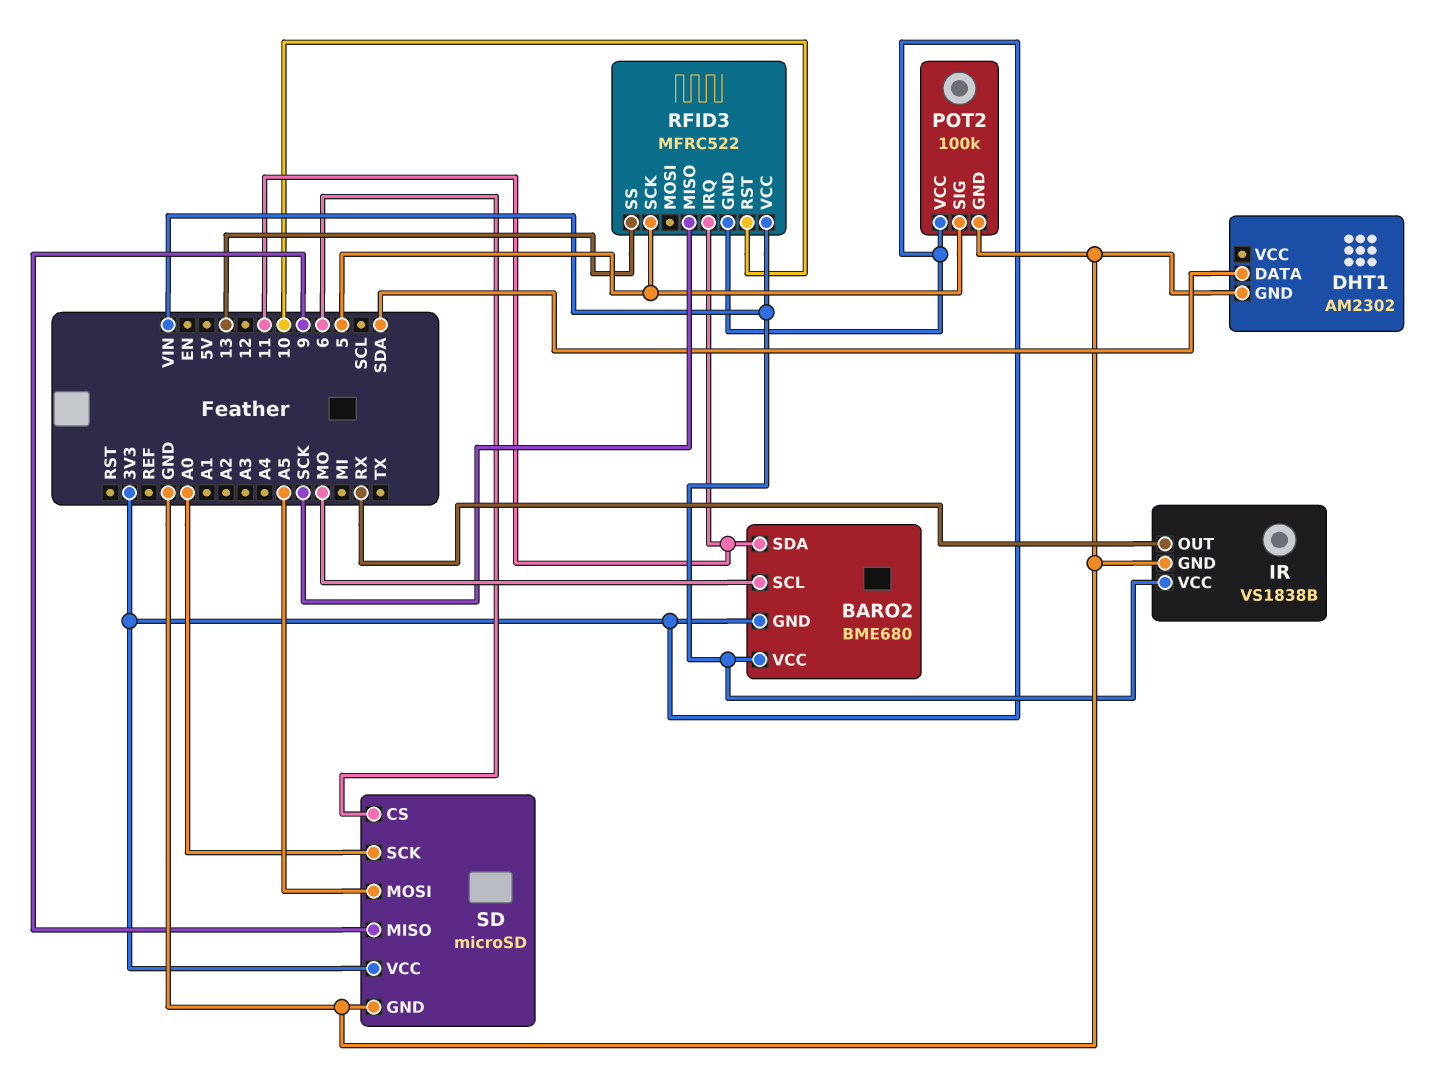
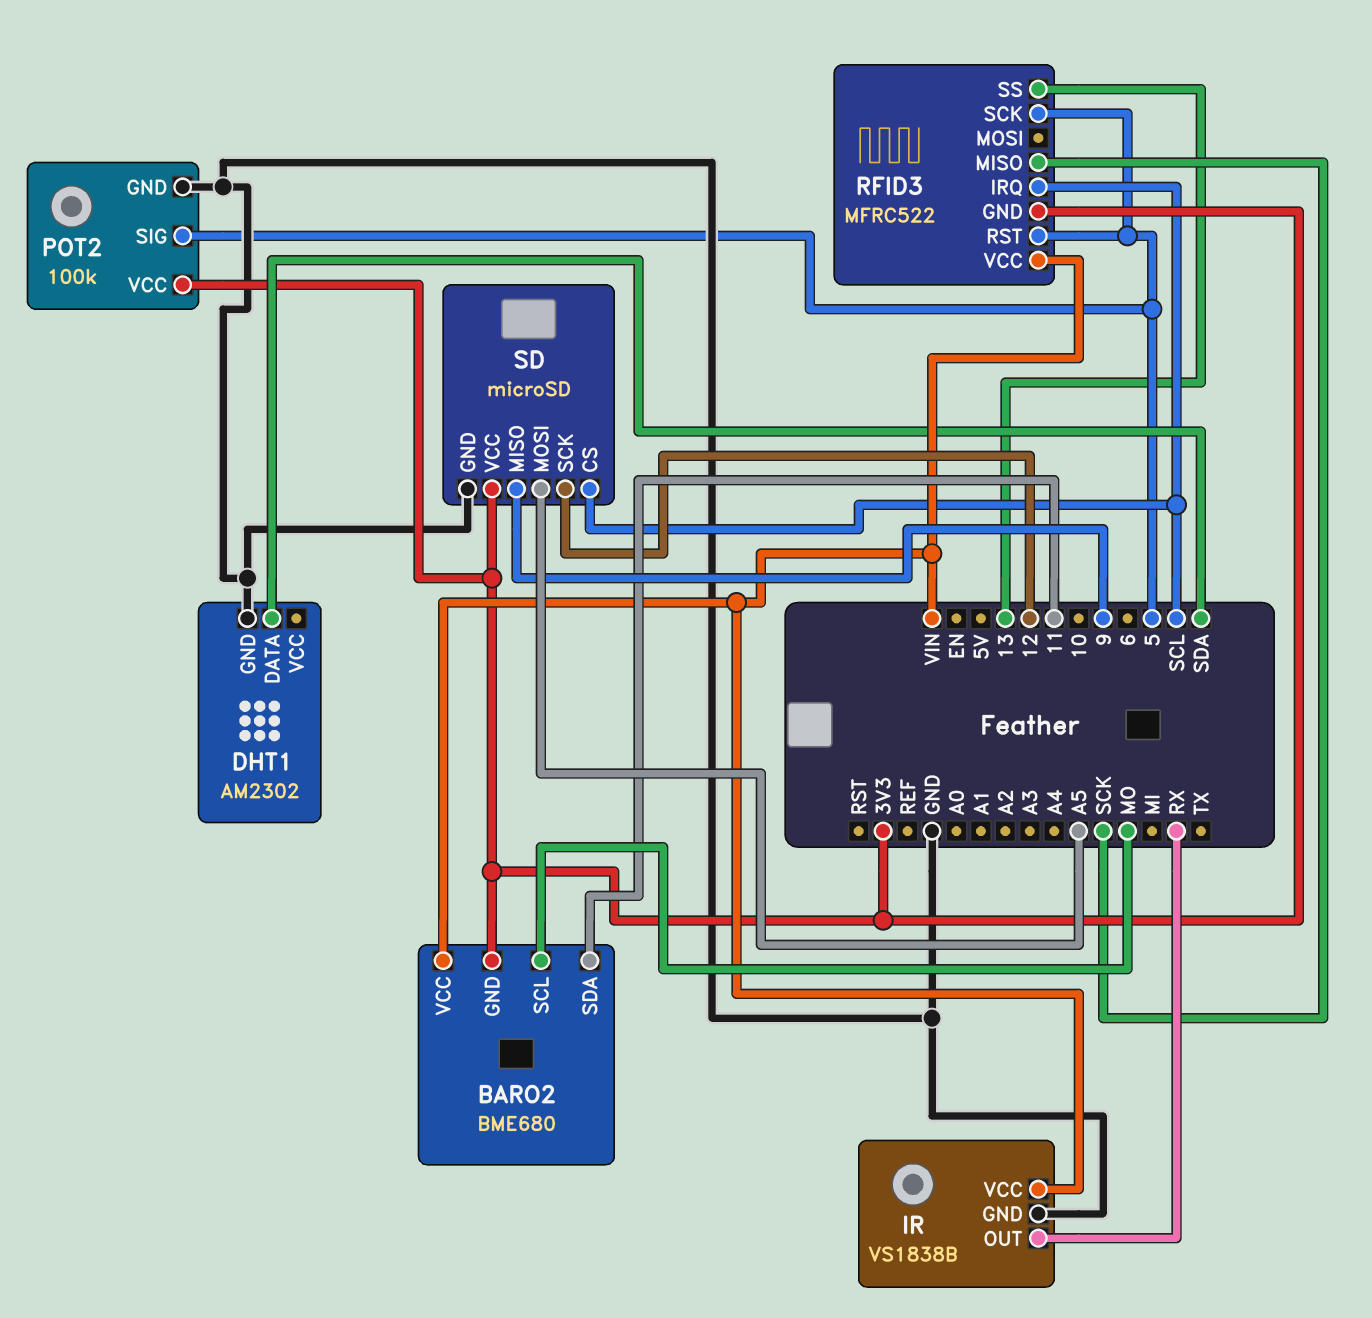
RFID3 pin IRQ: 11 -> SCL
RFID3 pin RST: 10 -> 5
SD pin CS: 6 -> SCL
SD pin SCK: A0 -> 12

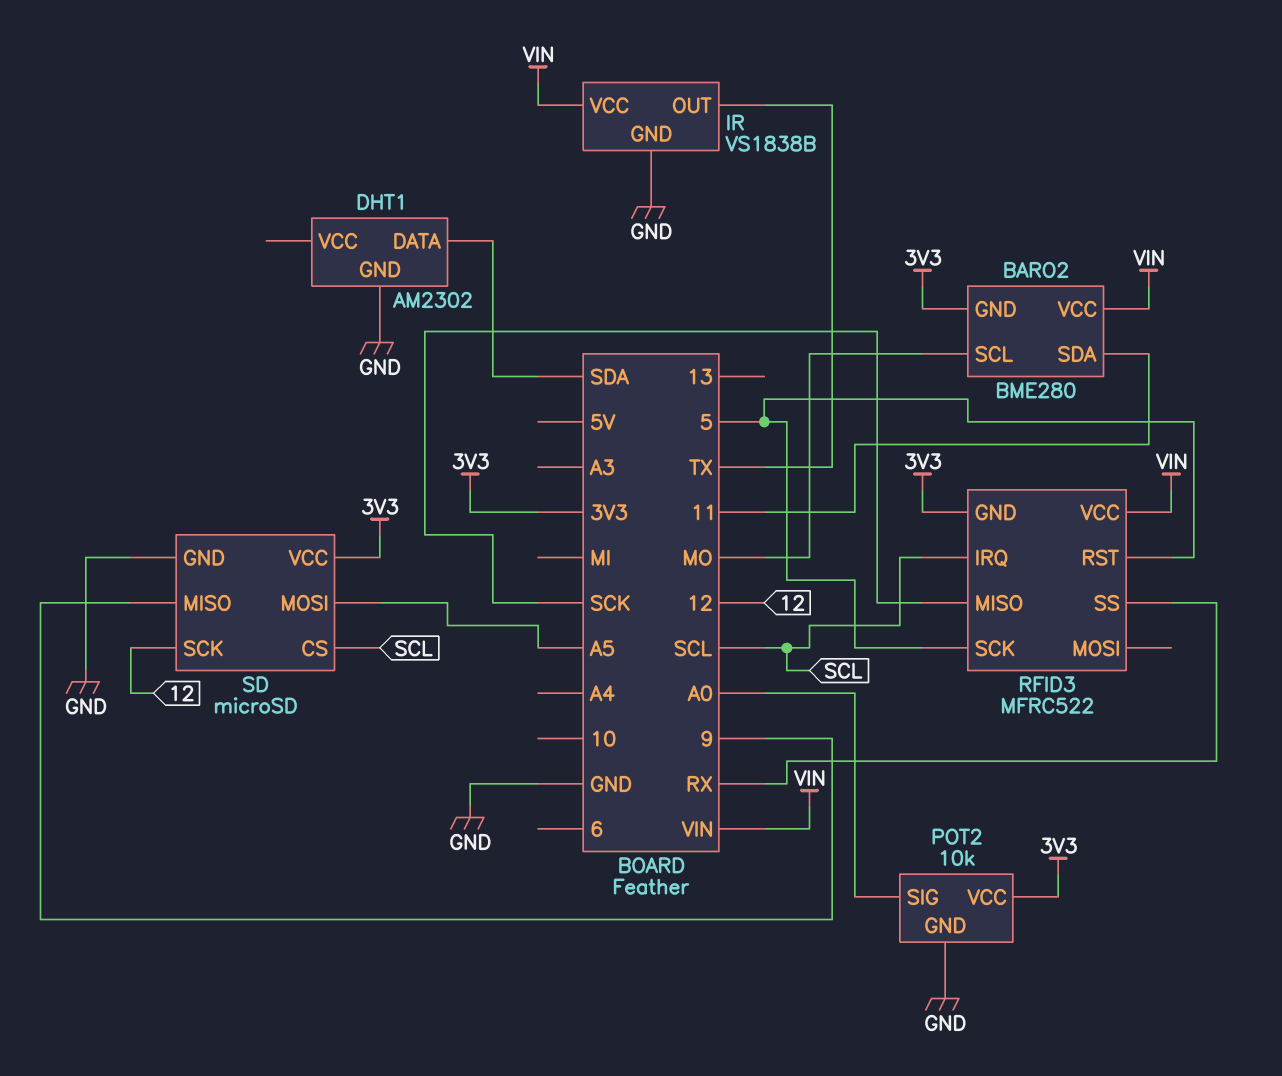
BARO2: BME680 -> BME280
IR pin OUT: RX -> TX
POT2: 100k -> 10k
POT2 pin SIG: 5 -> A0
RFID3 pin SS: 13 -> RX

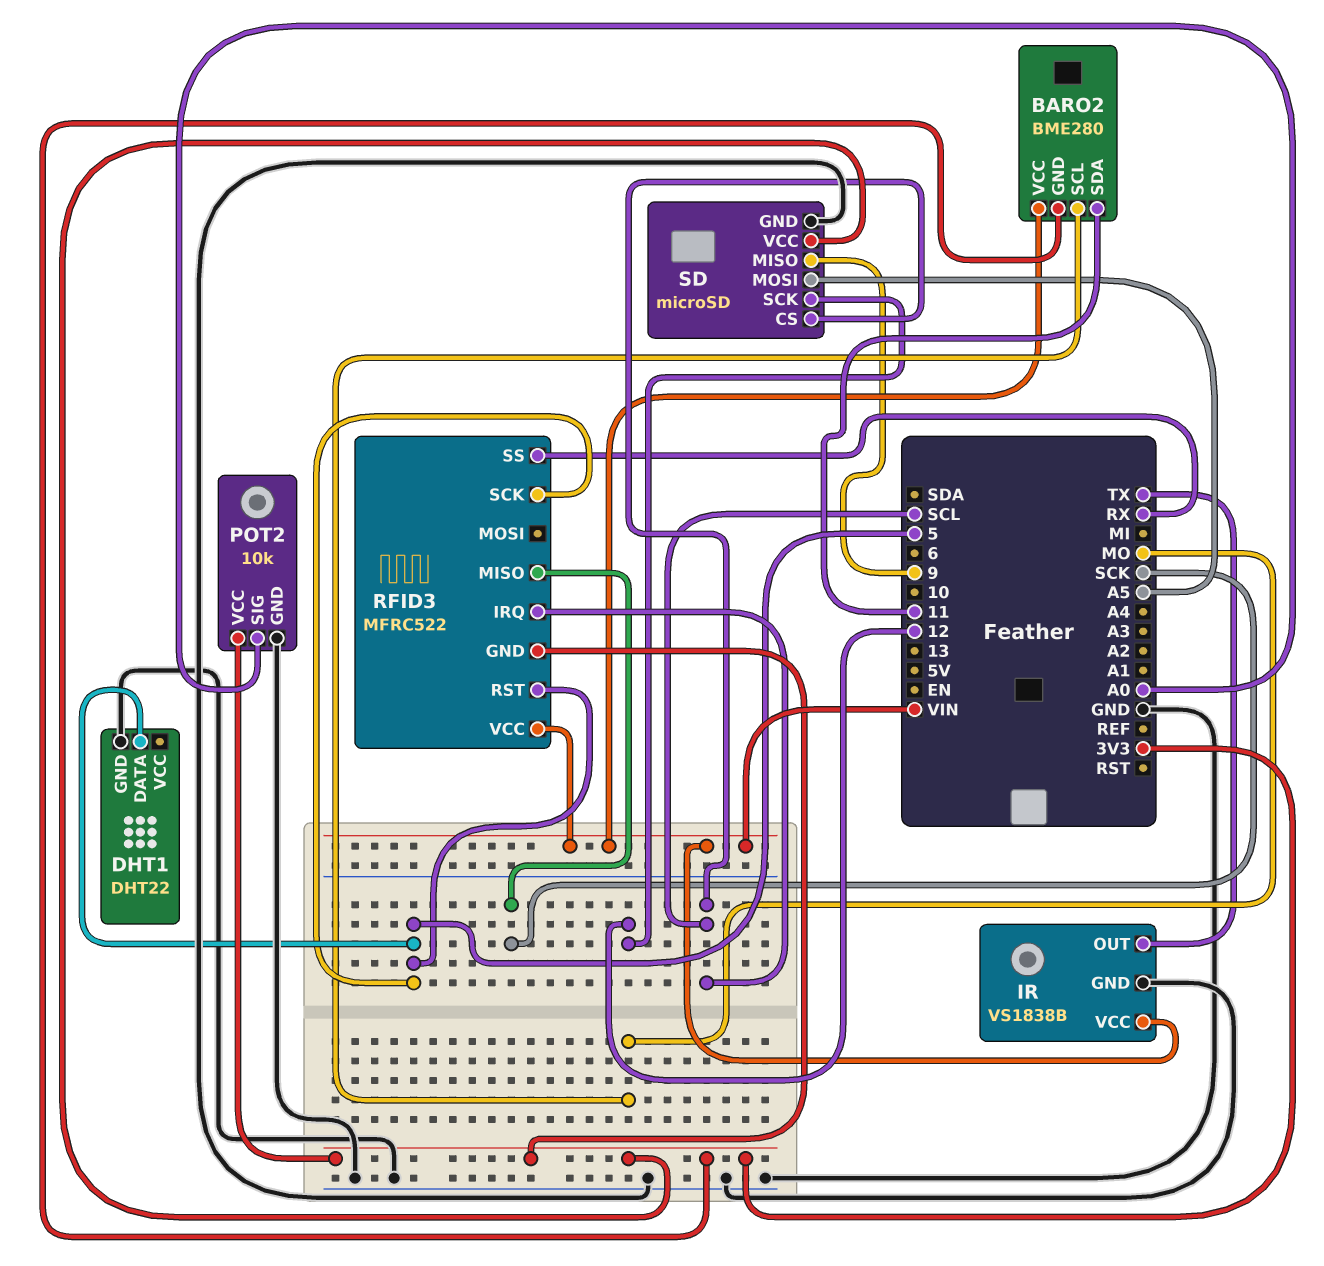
DHT1: AM2302 -> DHT22
DHT1 pin DATA: SDA -> 5

